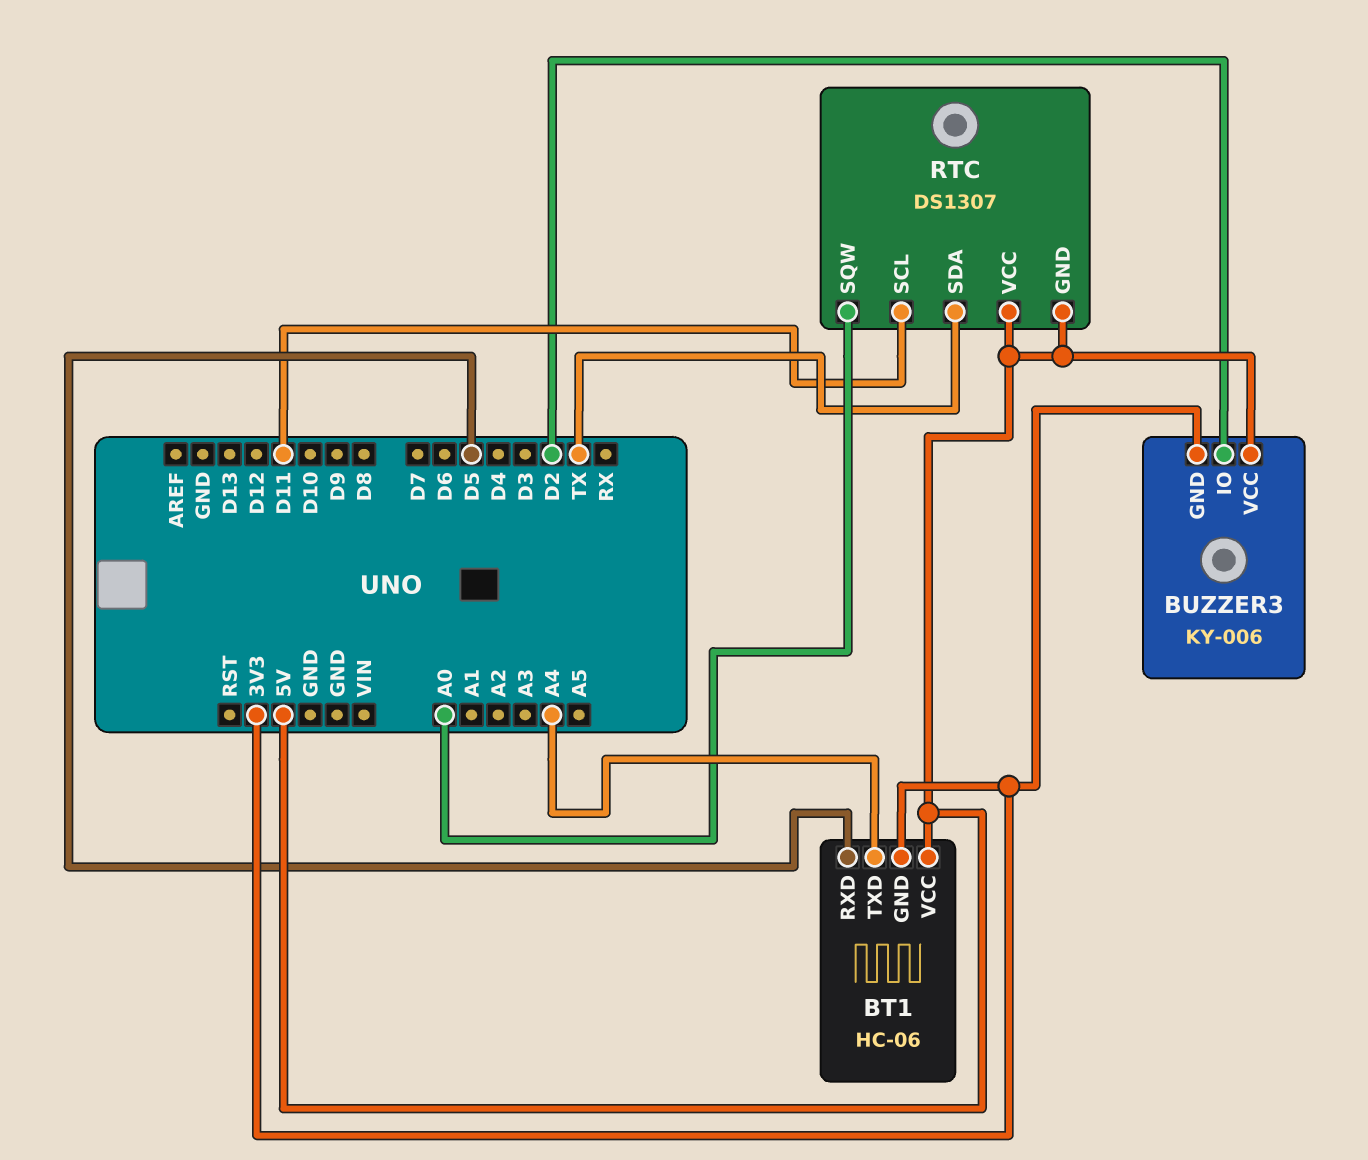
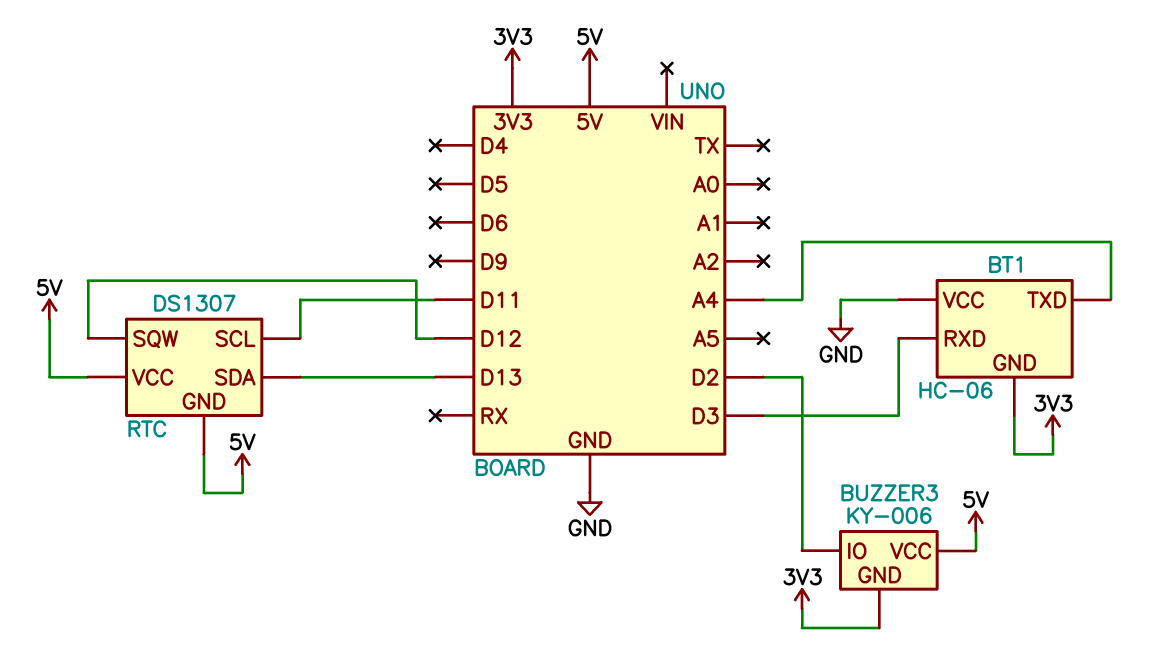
BT1 pin RXD: D5 -> D3
BT1 pin VCC: 5V -> GND
RTC pin SDA: TX -> D13
RTC pin SQW: A0 -> D12

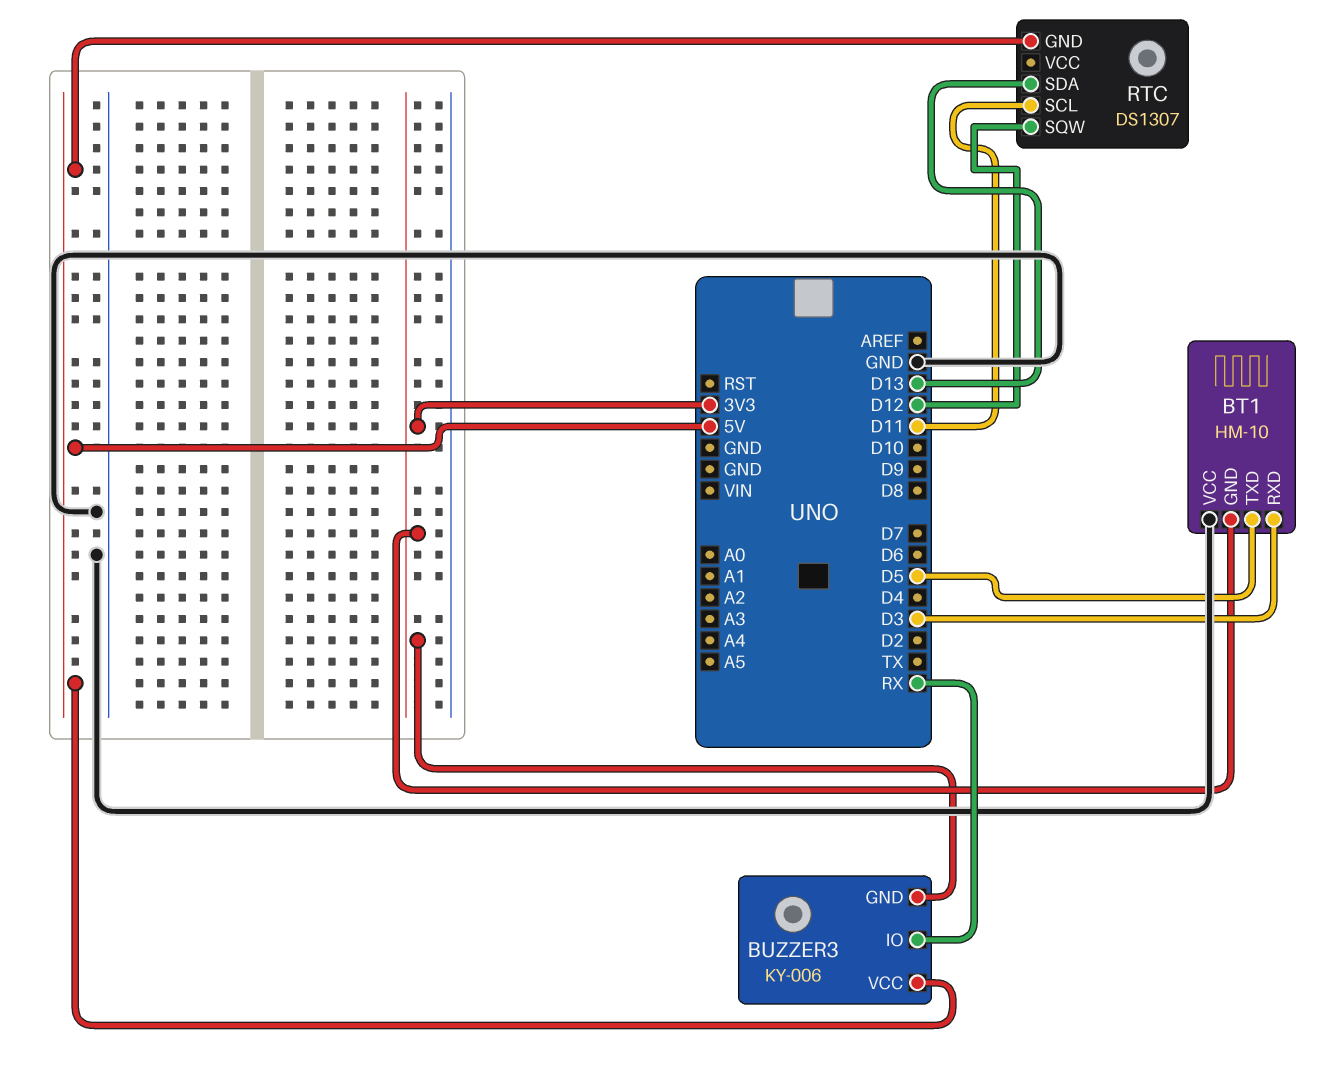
BT1: HC-06 -> HM-10
BT1 pin TXD: A4 -> D5
BUZZER3 pin IO: D2 -> RX
RTC pin VCC: 5V -> none

